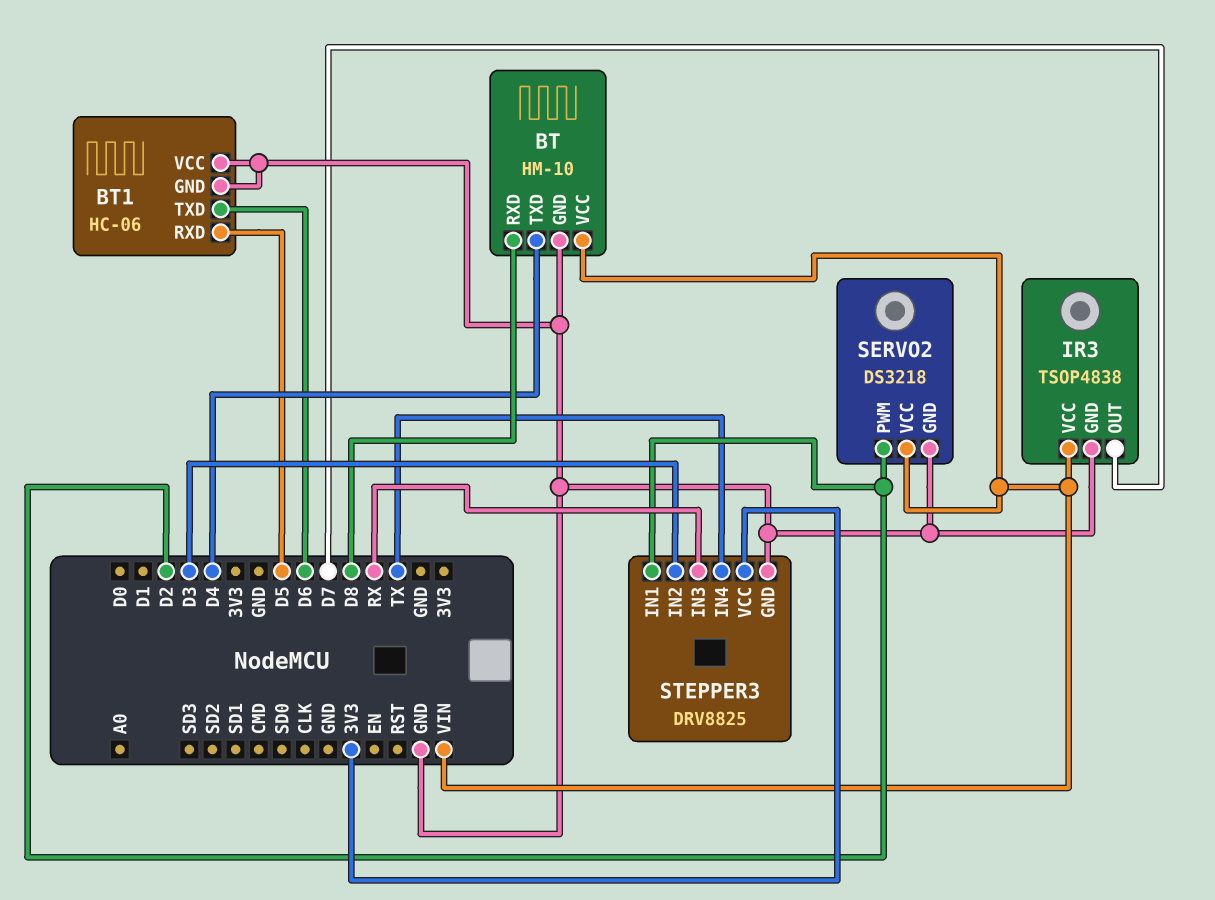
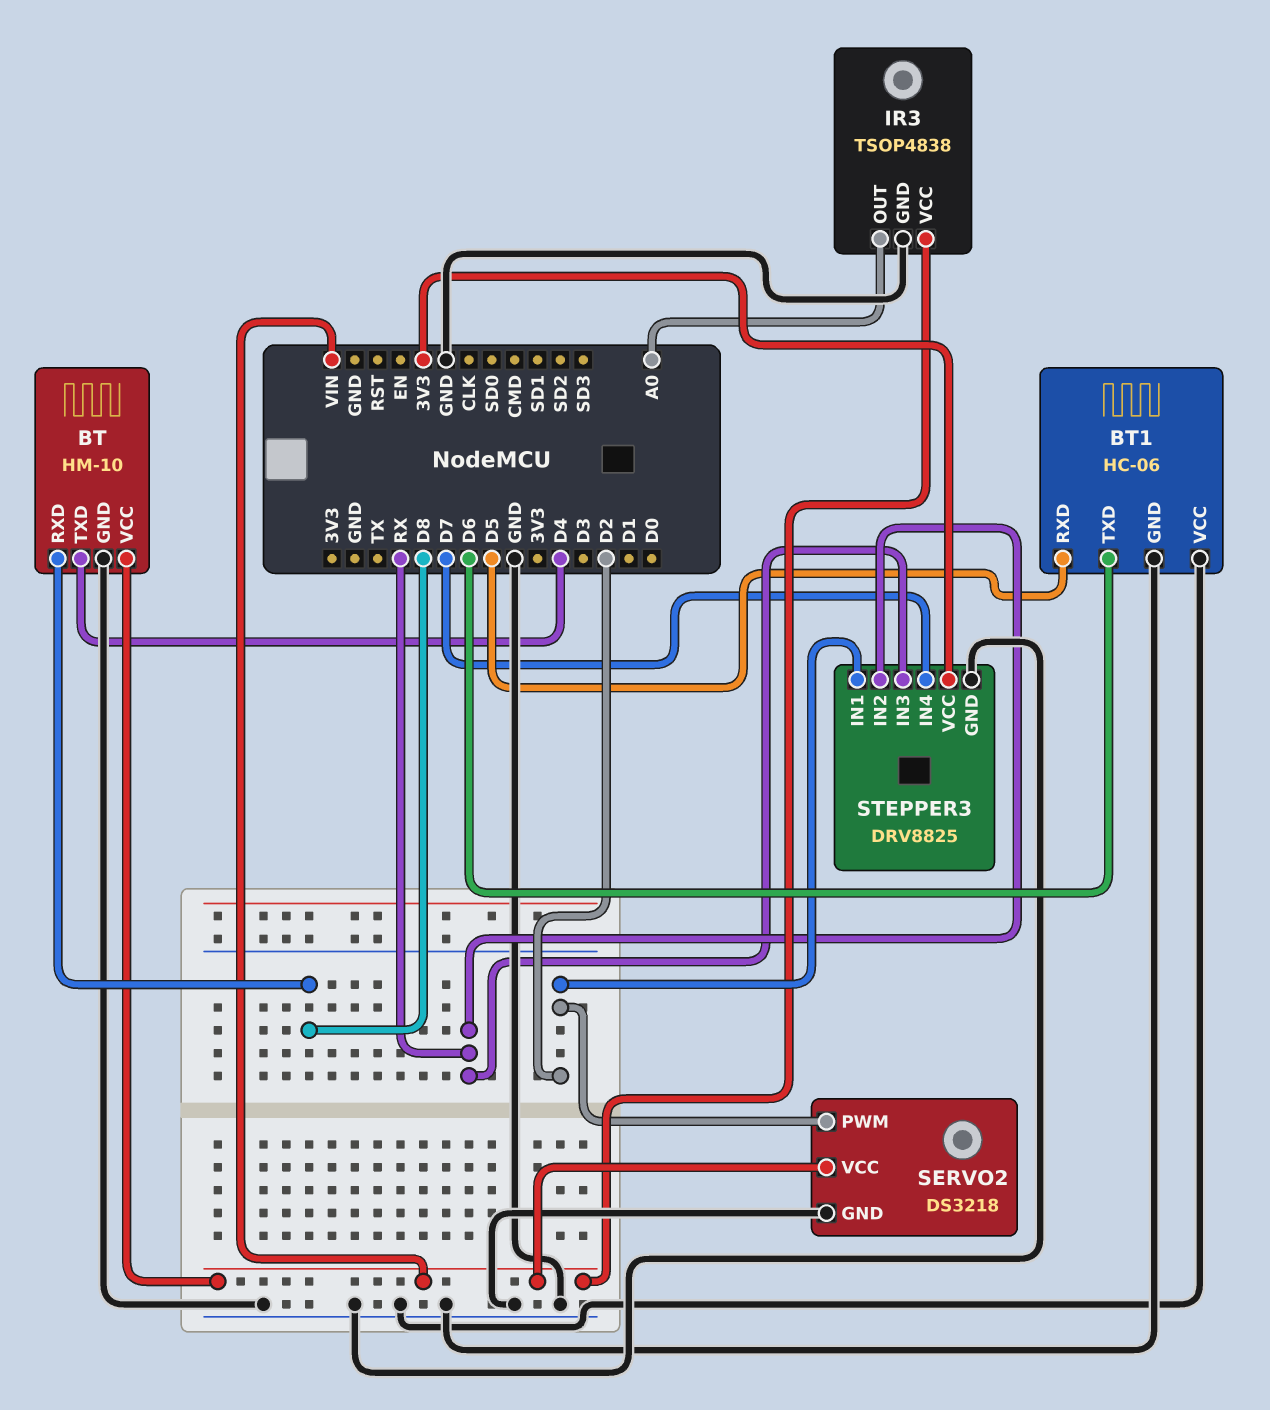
IR3 pin OUT: D7 -> A0
STEPPER3 pin IN2: D3 -> RX
STEPPER3 pin IN4: TX -> D7

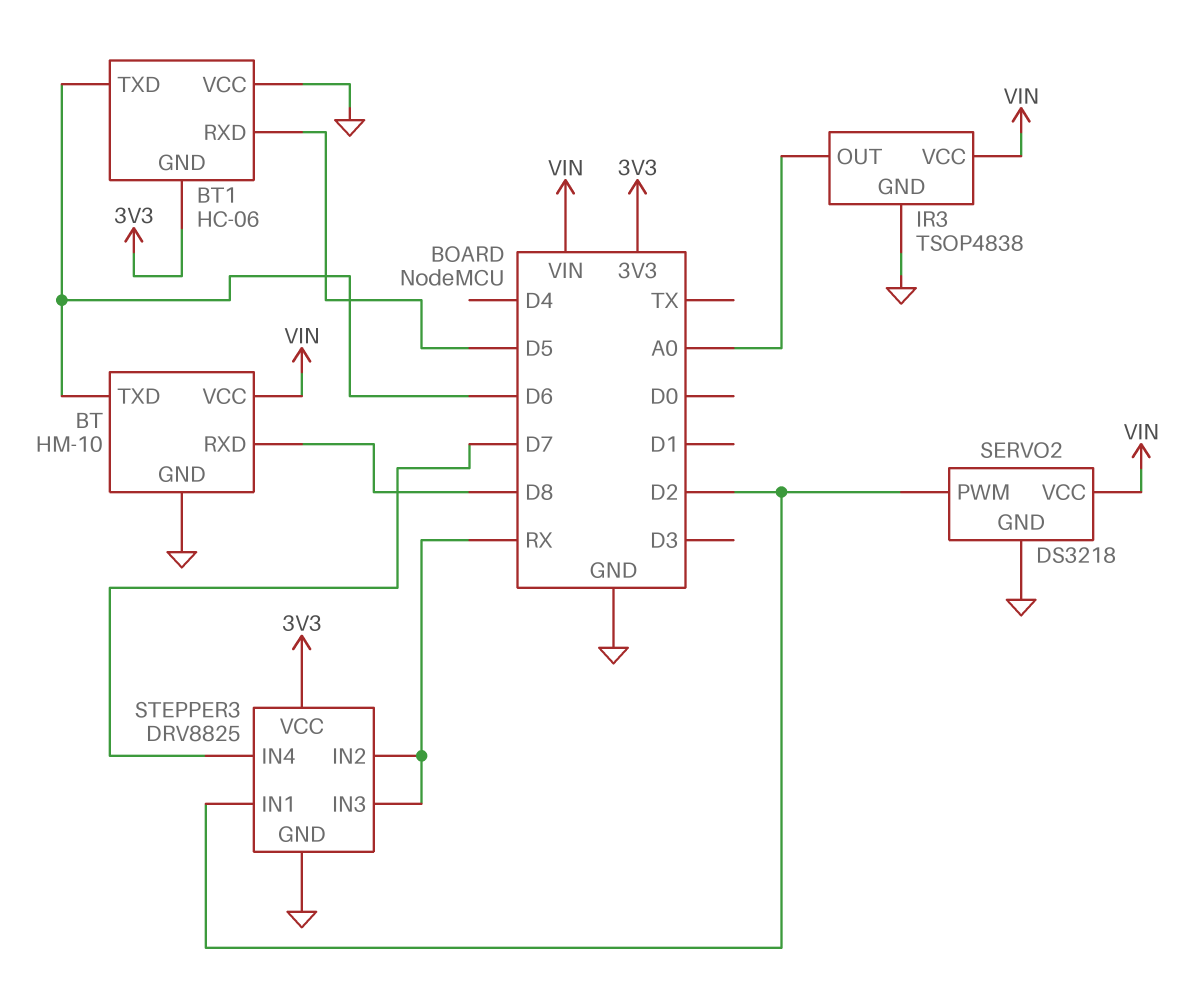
BT pin TXD: D4 -> D6
BT1 pin GND: GND -> 3V3

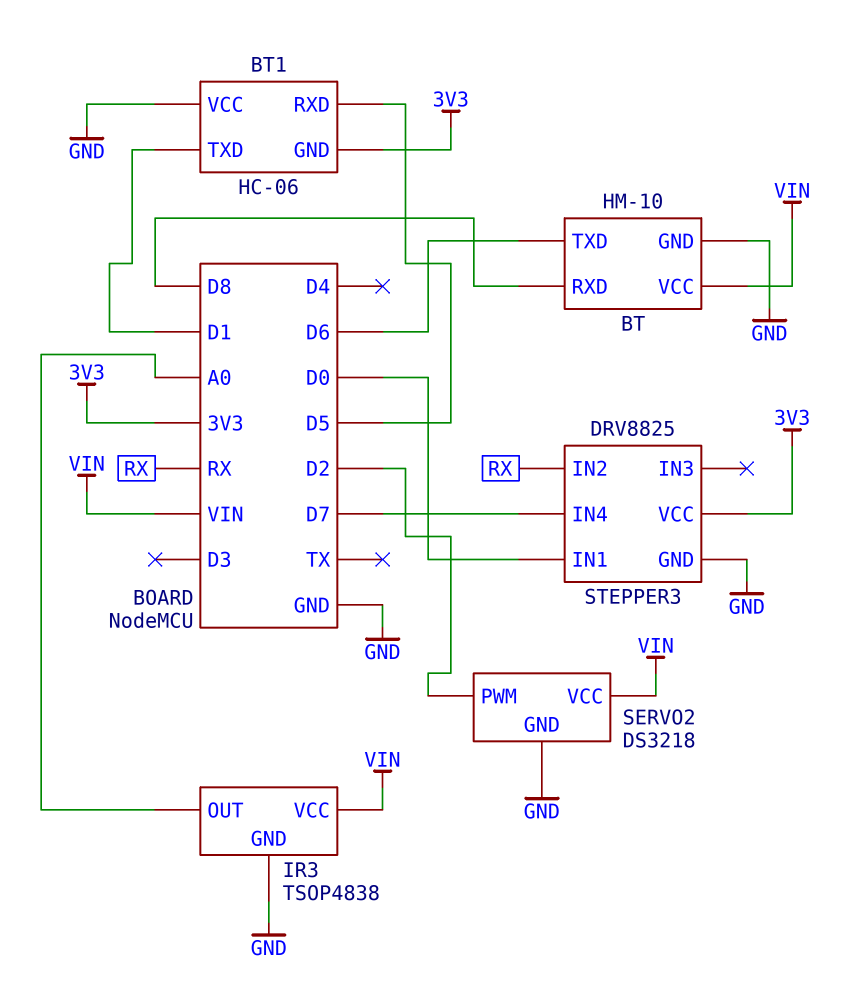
BT1 pin TXD: D6 -> D1
STEPPER3 pin IN1: D2 -> D0
STEPPER3 pin IN3: RX -> none

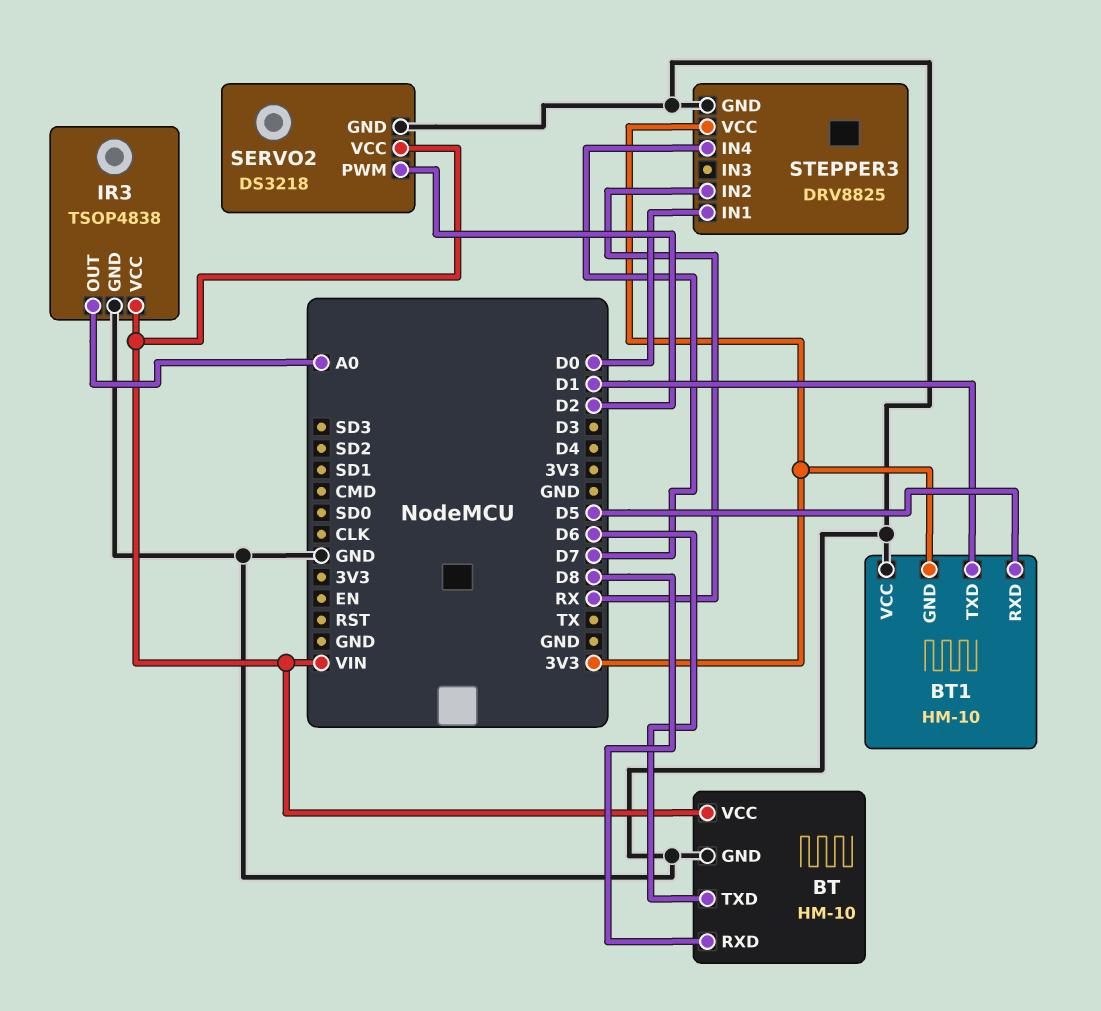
BT1: HC-06 -> HM-10

